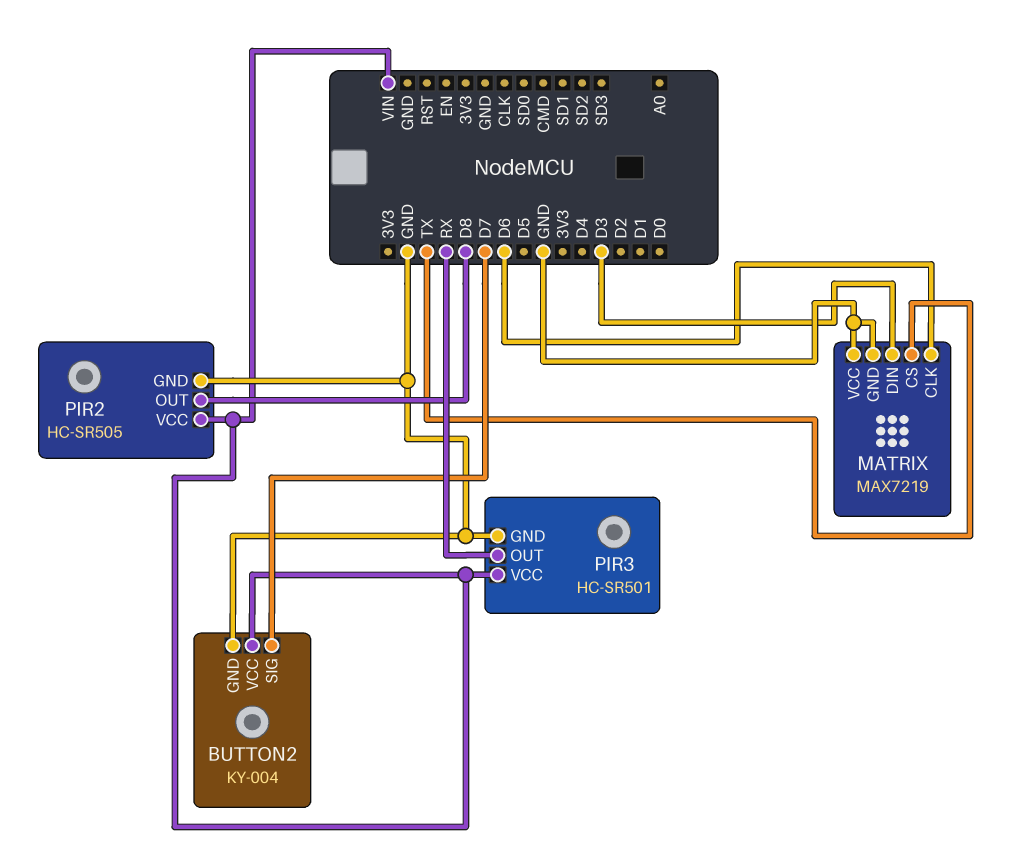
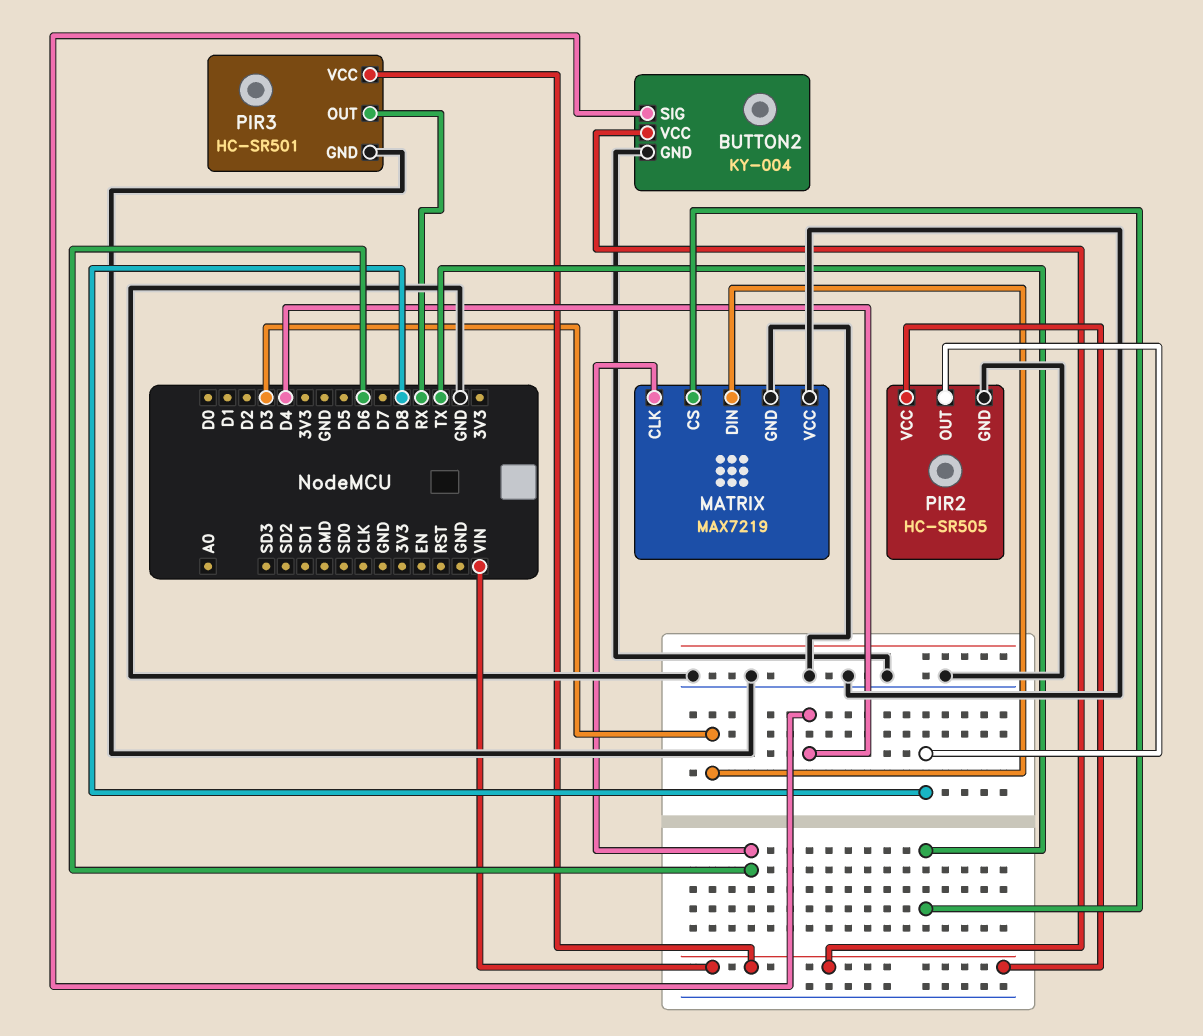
BUTTON2 pin SIG: D7 -> D4

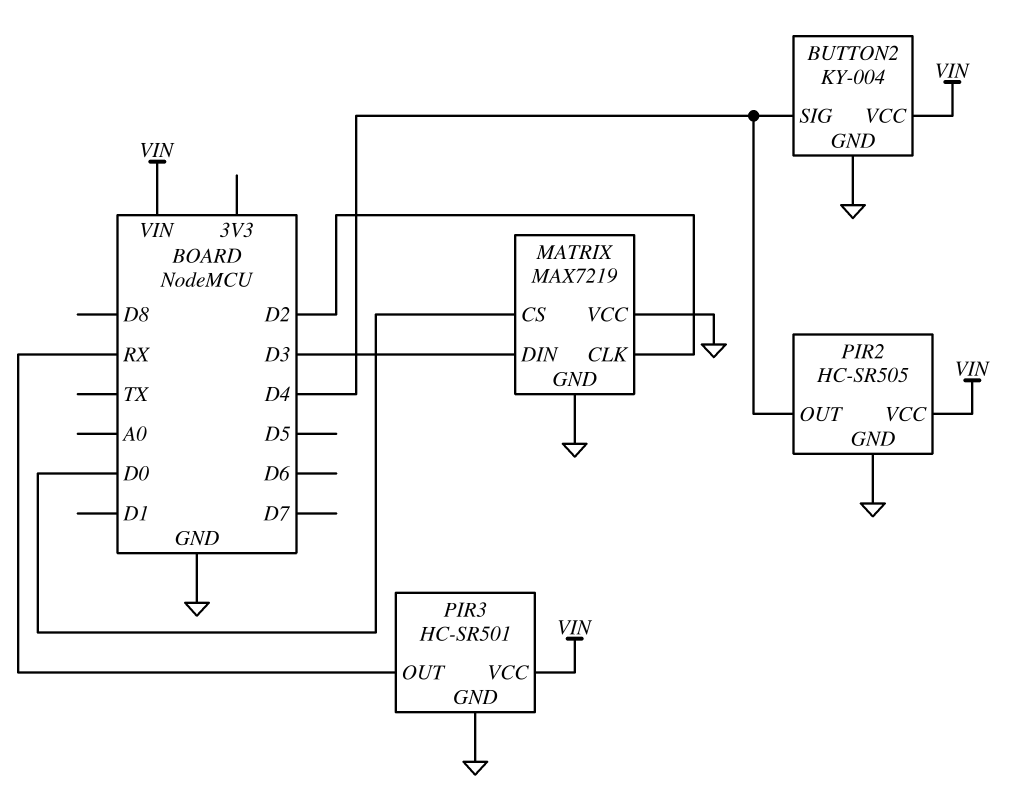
MATRIX pin CLK: D6 -> D2
MATRIX pin CS: TX -> D0
PIR2 pin OUT: D8 -> D4

